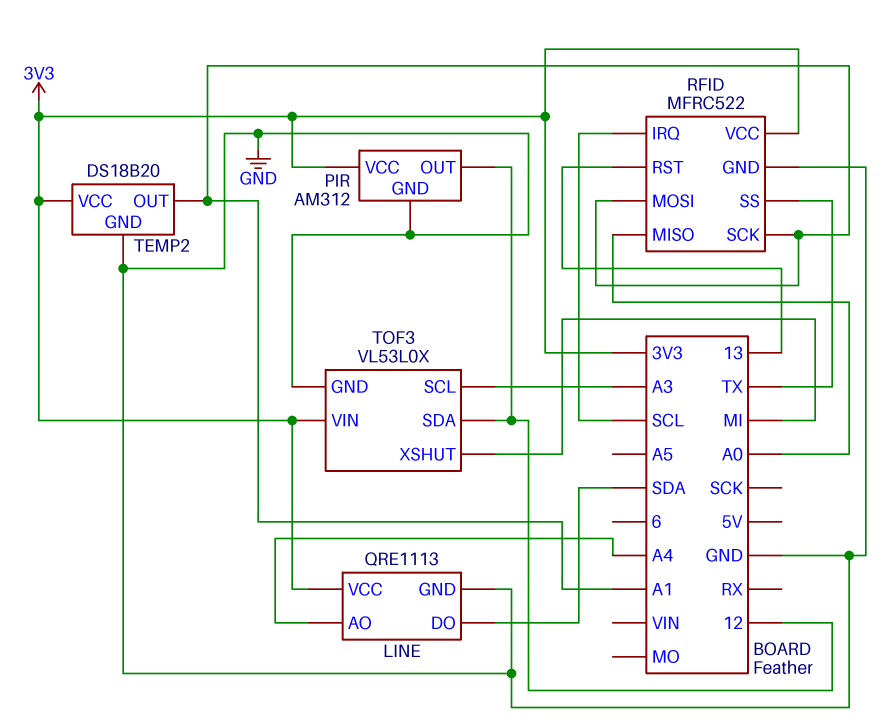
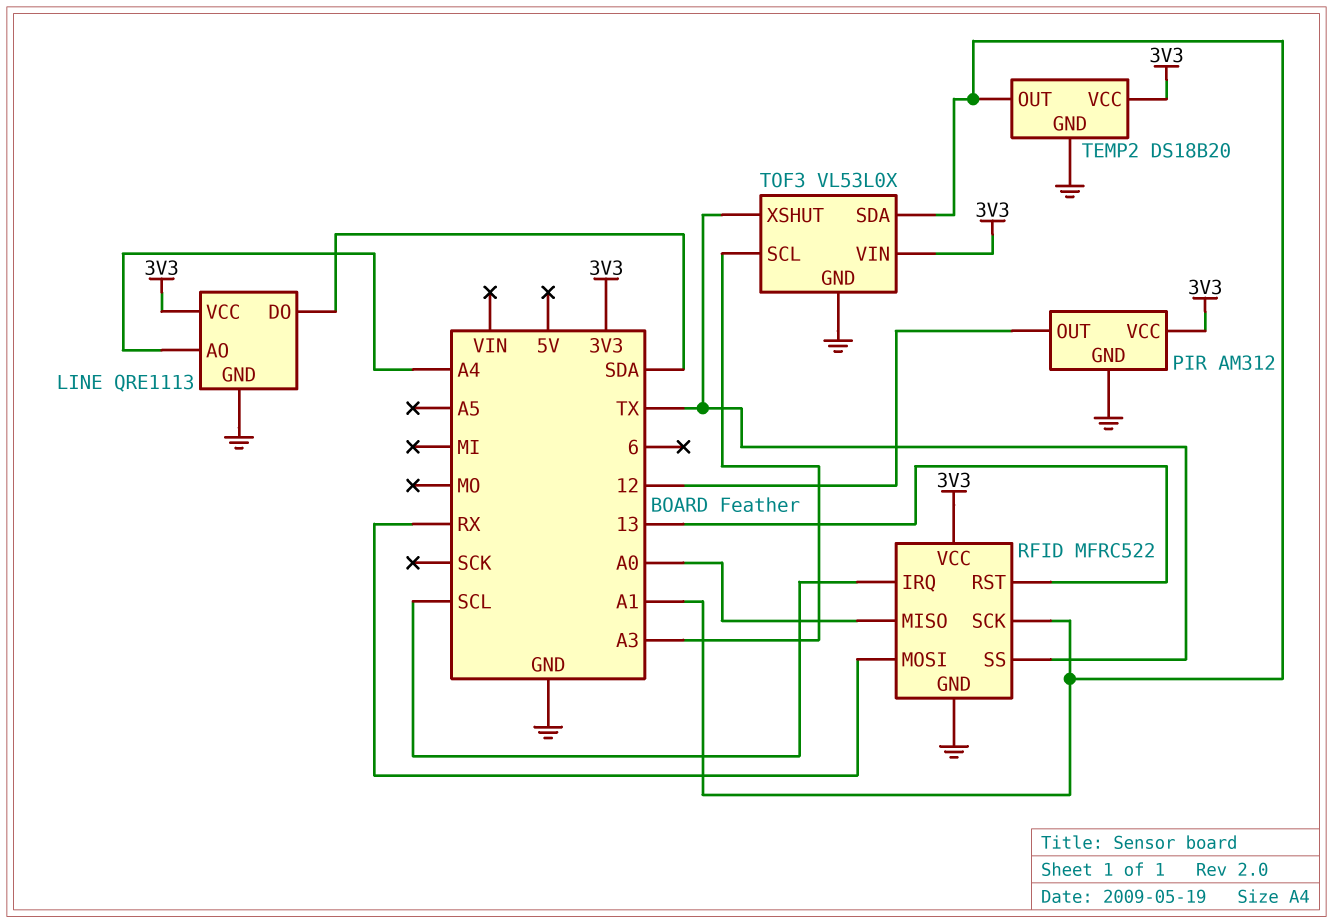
RFID pin MOSI: A1 -> RX
TOF3 pin SDA: 12 -> A1
TOF3 pin XSHUT: MI -> TX

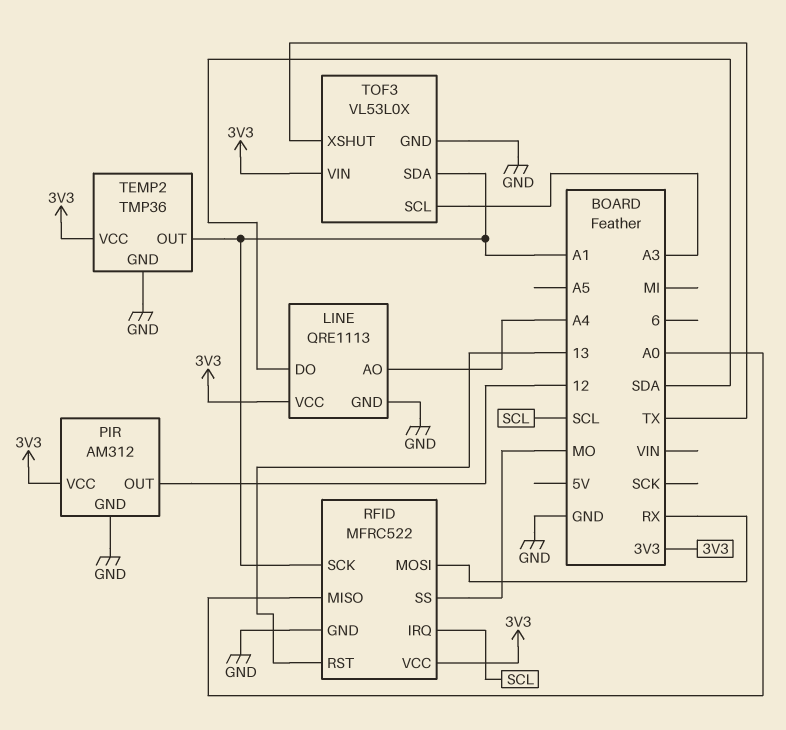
RFID pin SS: TX -> MO
TEMP2: DS18B20 -> TMP36

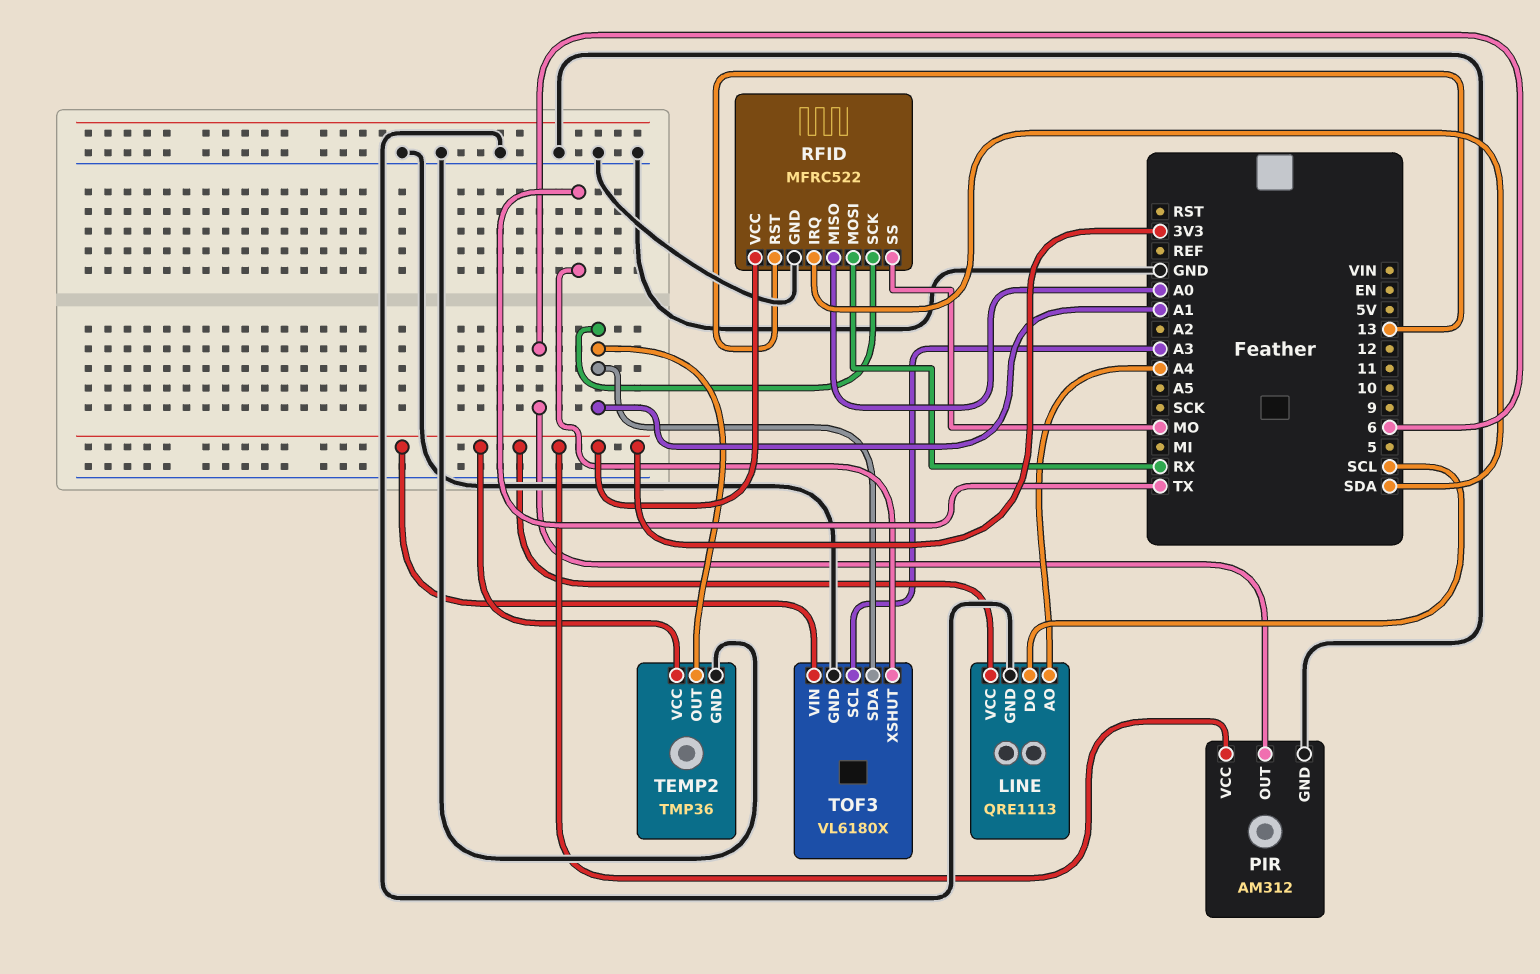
LINE pin DO: SDA -> SCL
PIR pin OUT: 12 -> 6
RFID pin IRQ: SCL -> SDA
TOF3: VL53L0X -> VL6180X

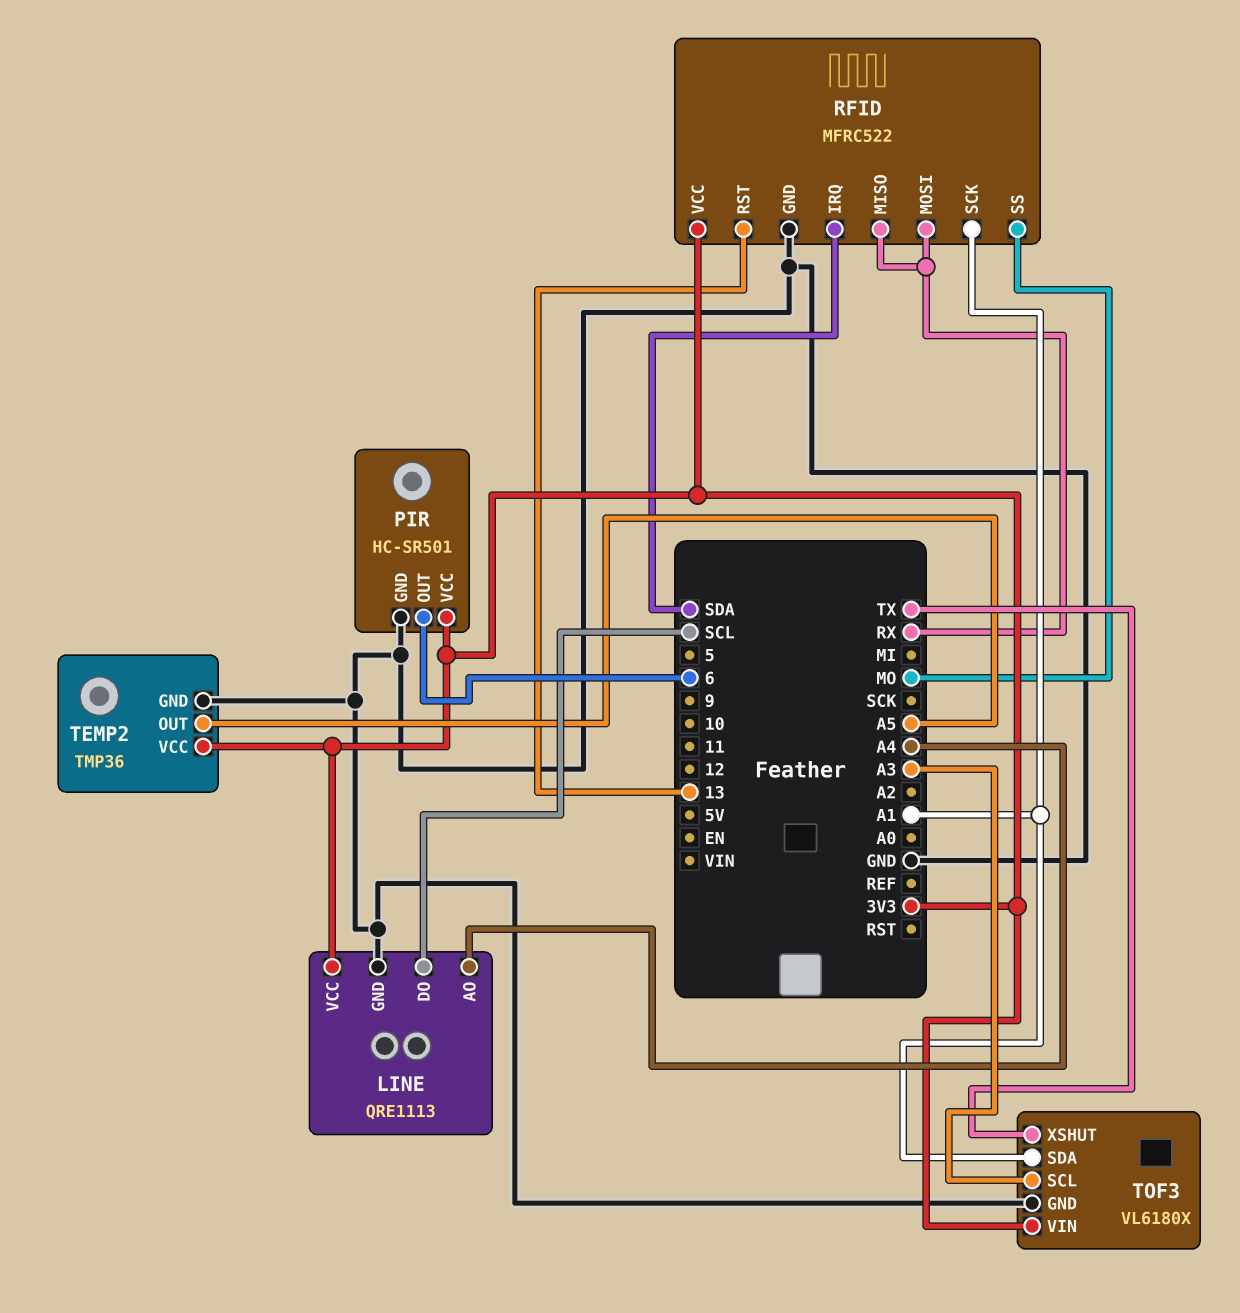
PIR: AM312 -> HC-SR501
RFID pin MISO: A0 -> RX
TEMP2 pin OUT: A1 -> A5

